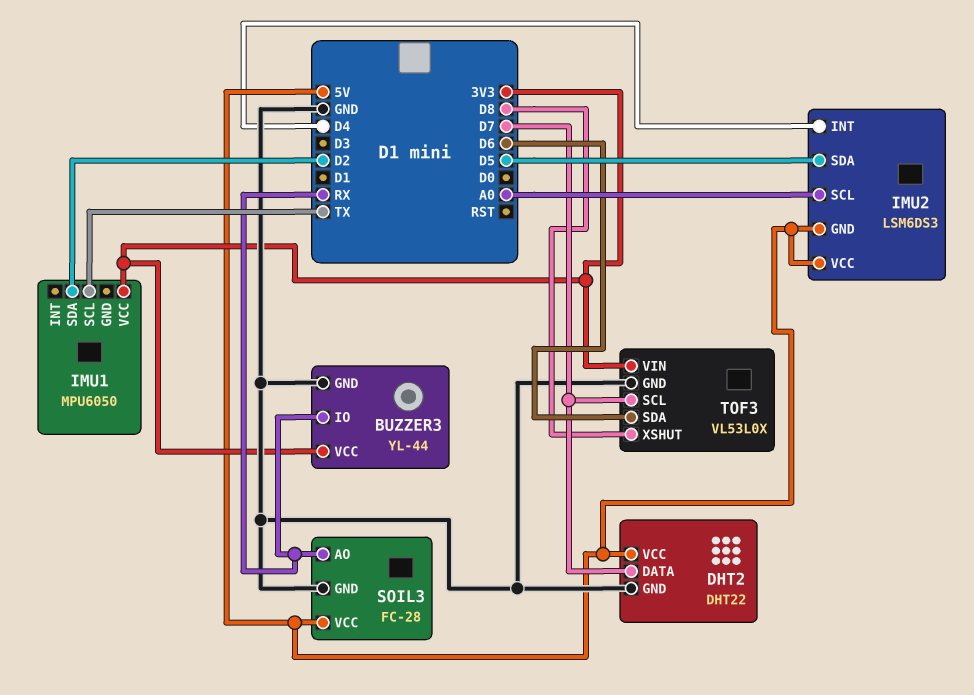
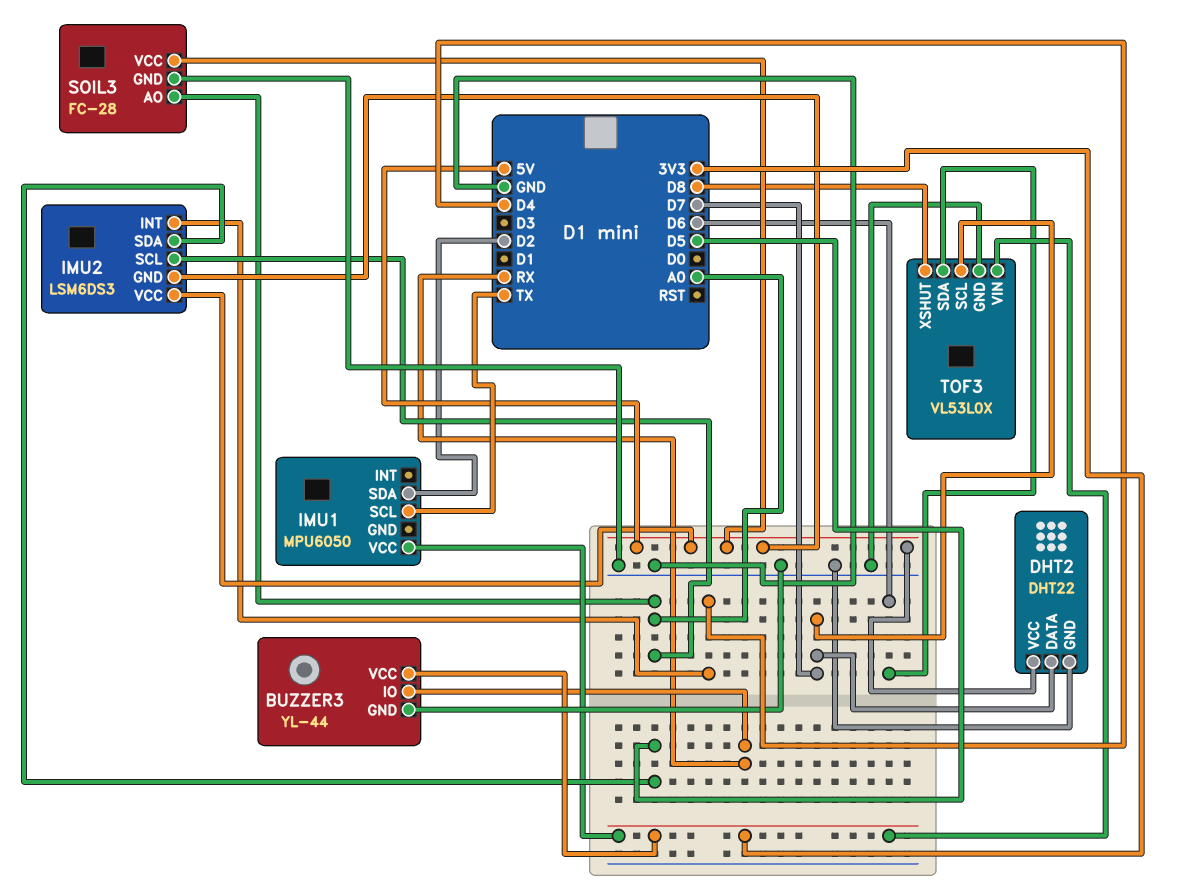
SOIL3 pin AO: RX -> A0

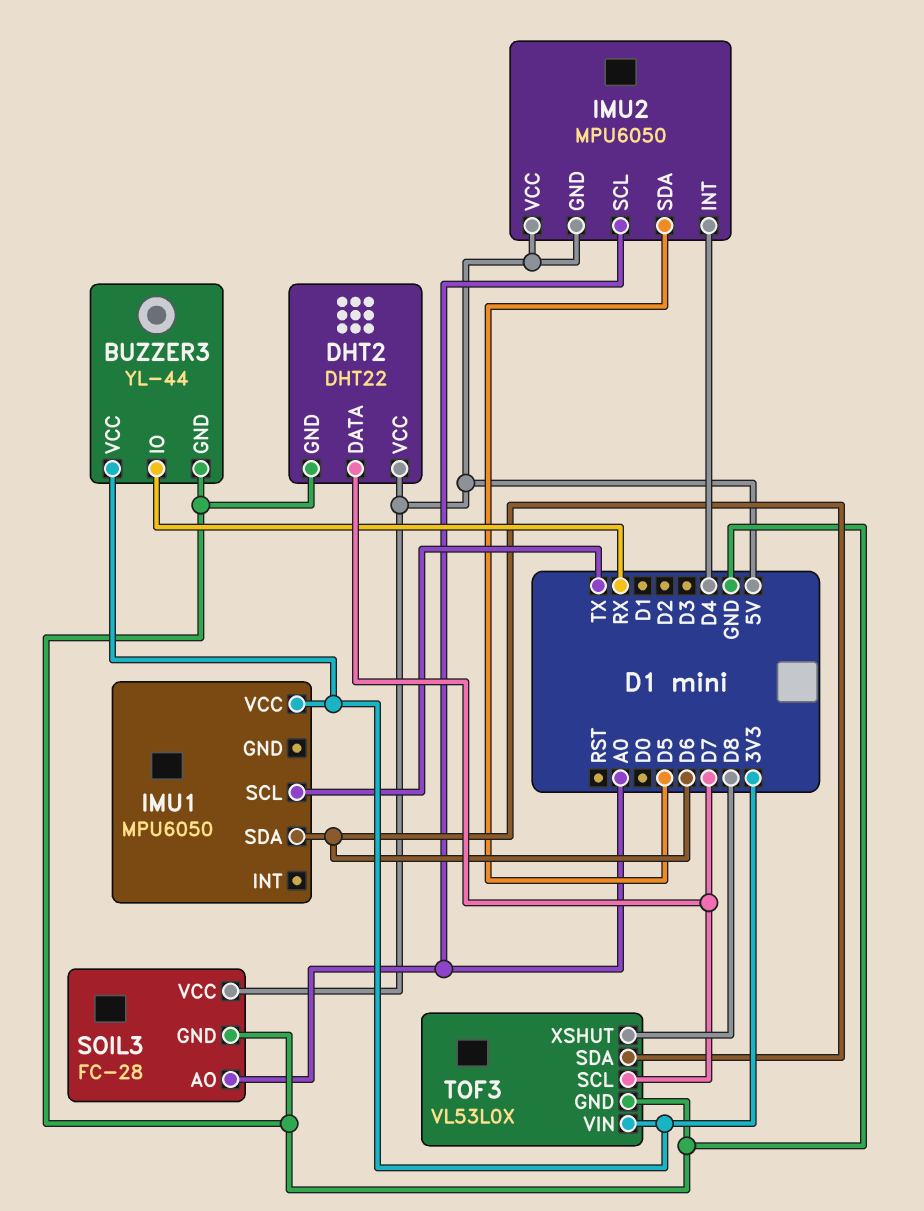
IMU1 pin SDA: D2 -> D6
IMU2: LSM6DS3 -> MPU6050

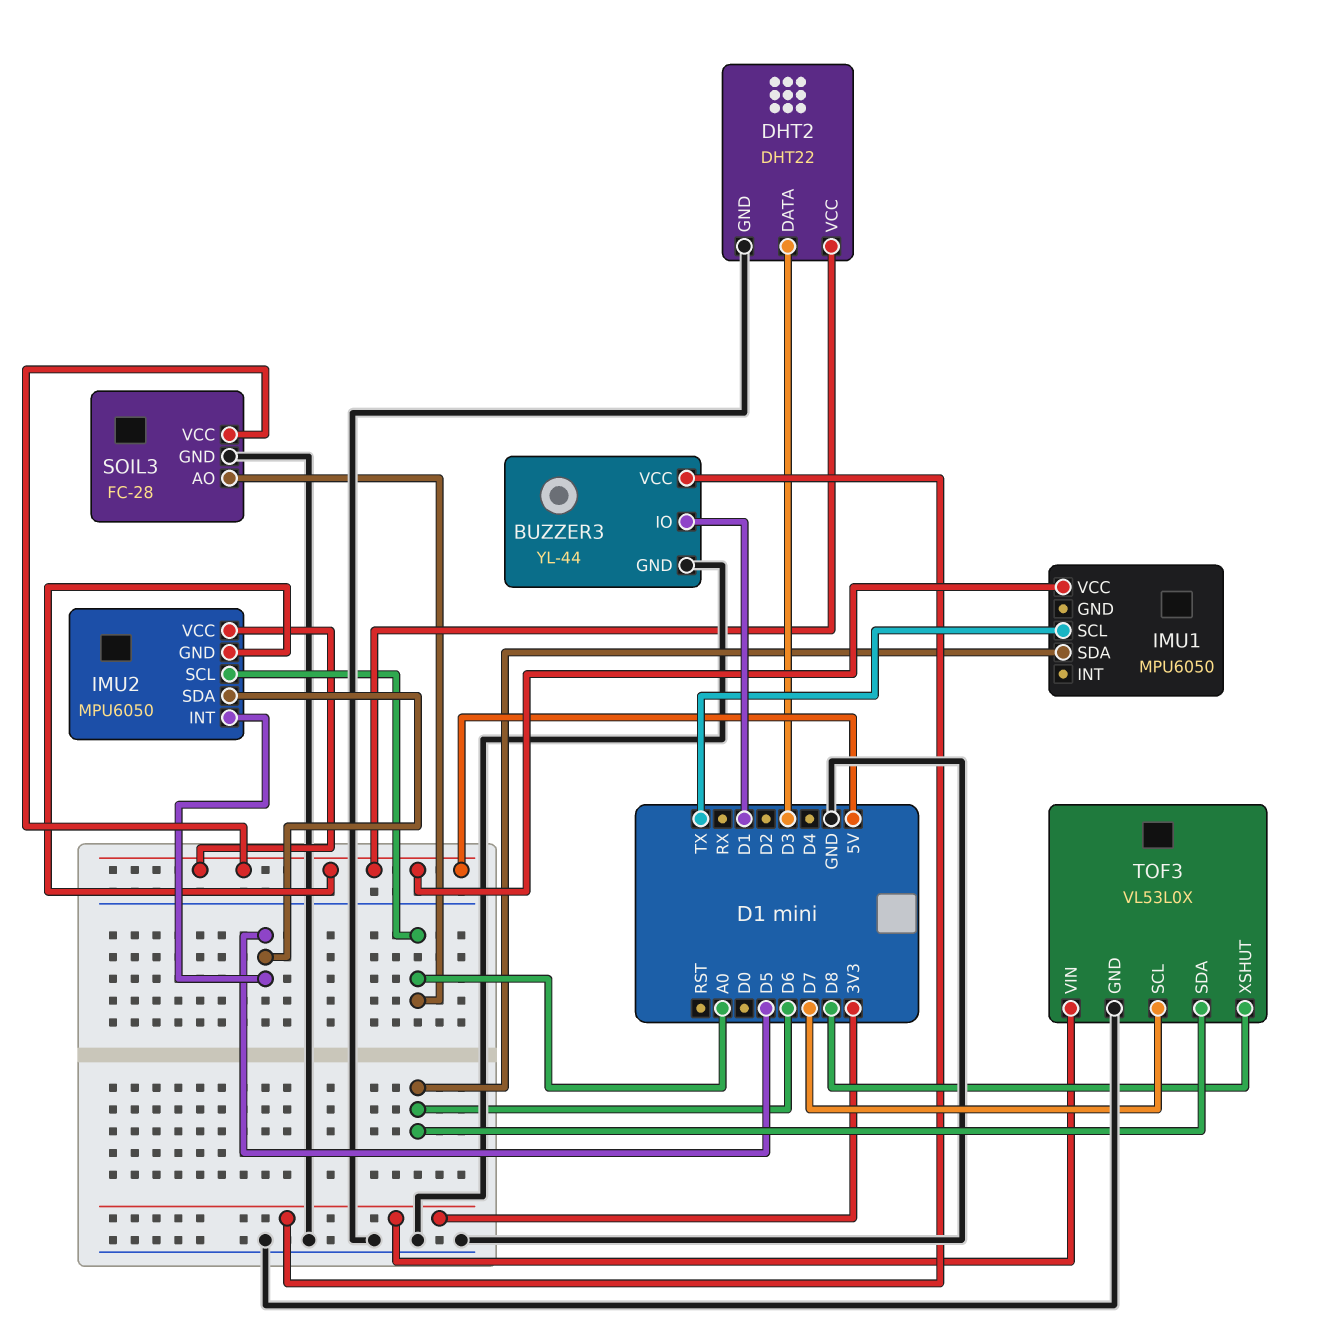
BUZZER3 pin IO: RX -> D1
DHT2 pin DATA: D7 -> D3
IMU1 pin VCC: 3V3 -> 5V
IMU2 pin INT: D4 -> D5

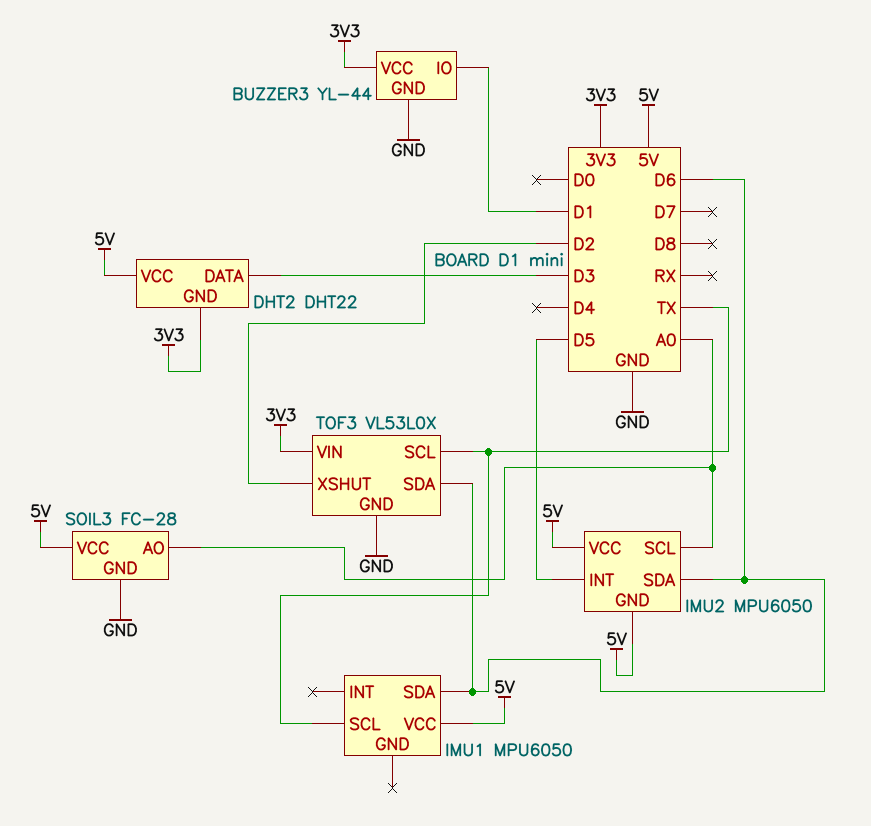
DHT2 pin GND: GND -> 3V3
IMU2 pin SDA: D5 -> D6
TOF3 pin SCL: D7 -> TX
TOF3 pin XSHUT: D8 -> D2

